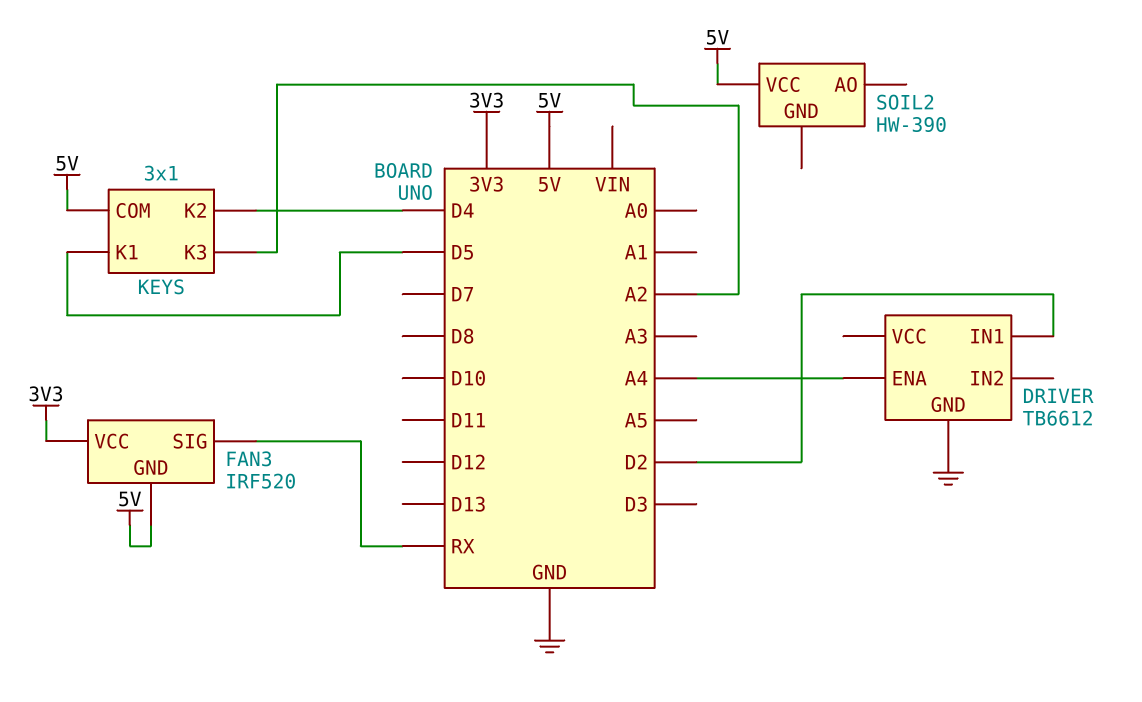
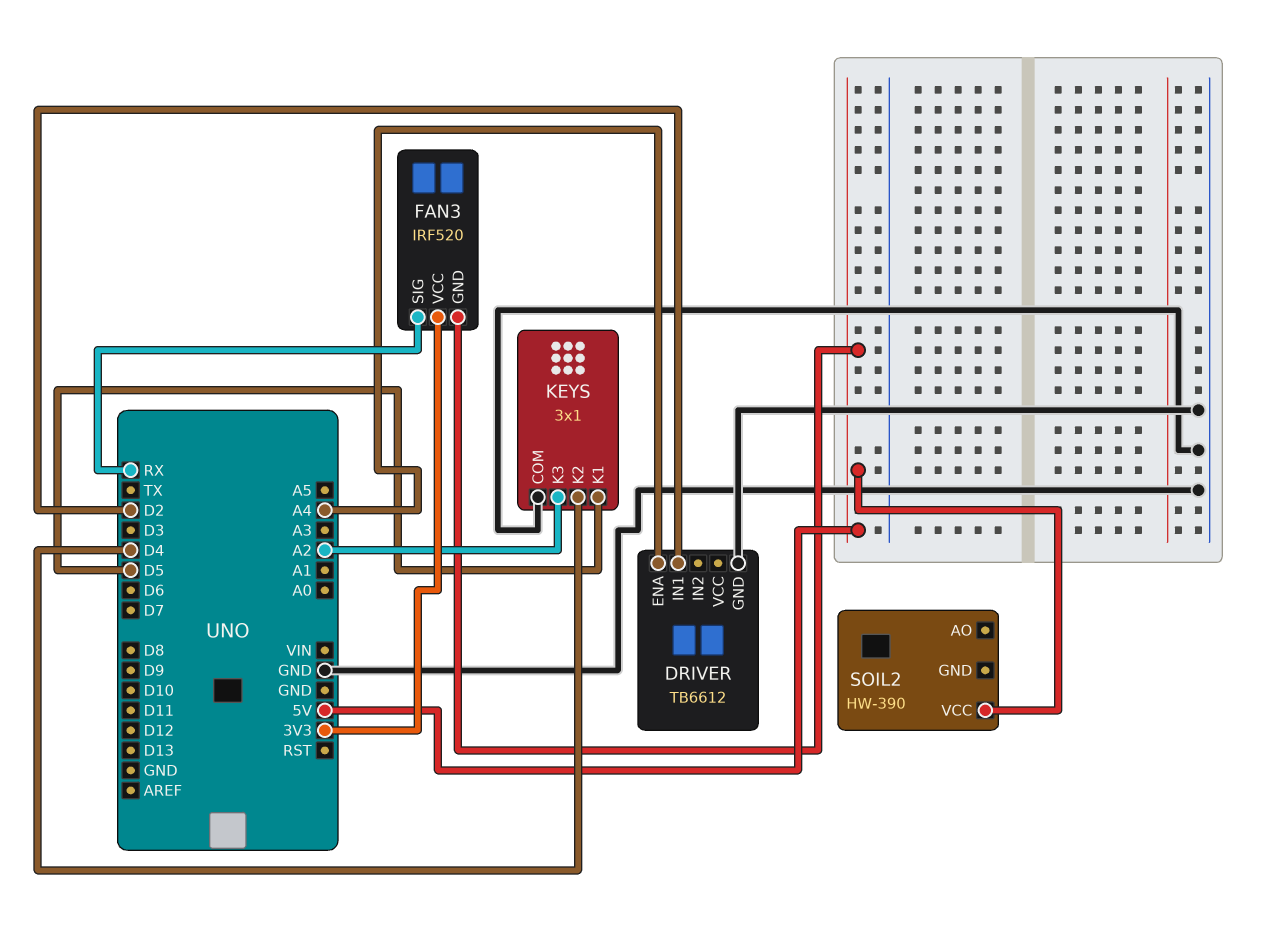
KEYS pin COM: 5V -> GND

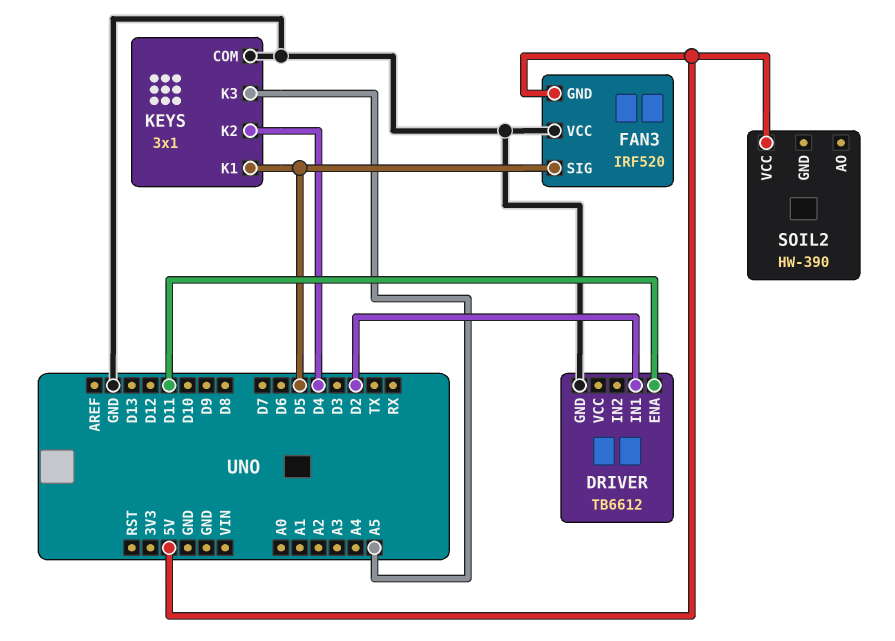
DRIVER pin ENA: A4 -> D11
FAN3 pin SIG: RX -> D5
FAN3 pin VCC: 3V3 -> GND
KEYS pin K3: A2 -> A5

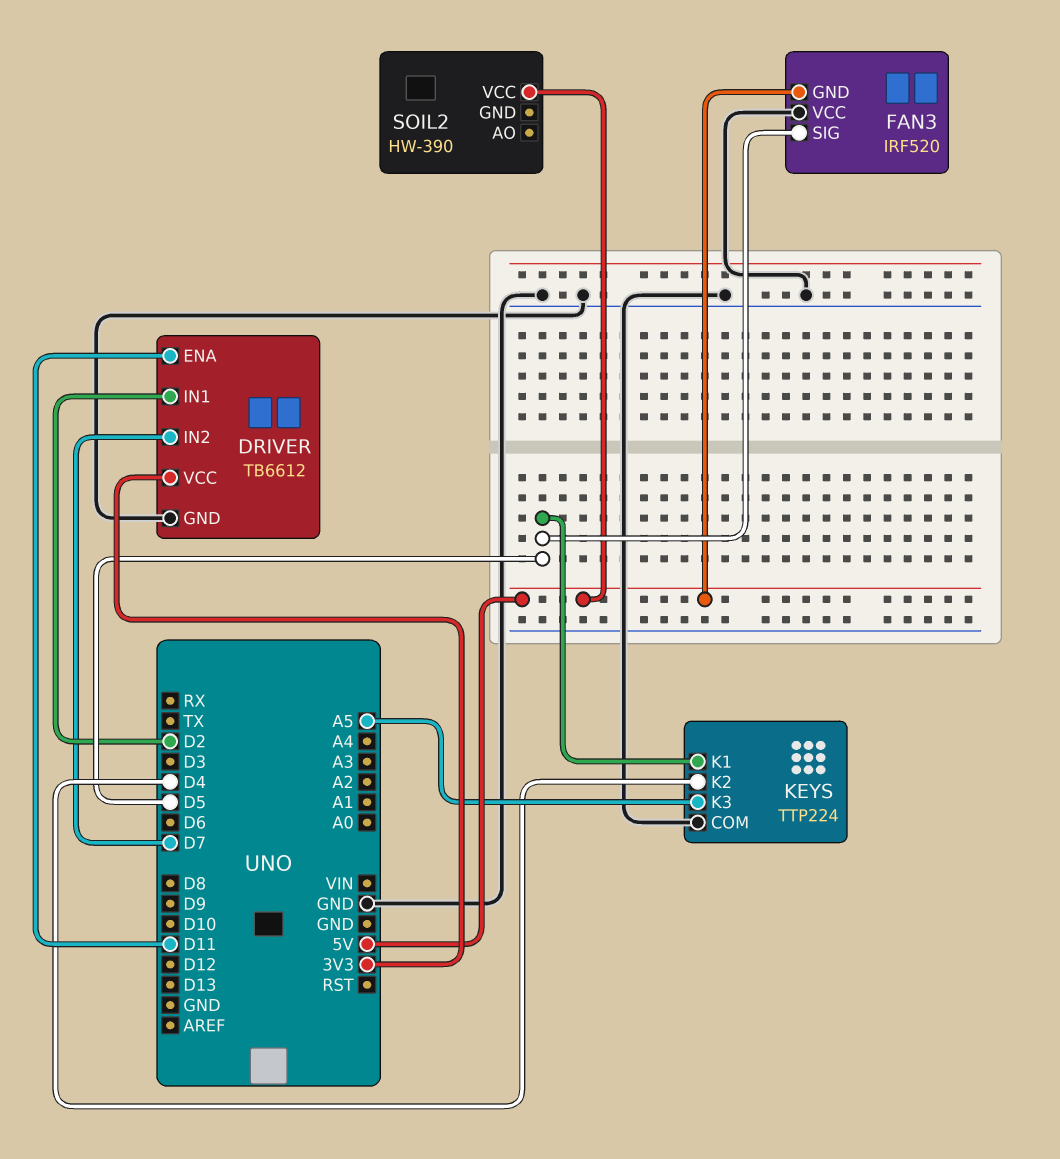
DRIVER pin IN2: none -> D7
DRIVER pin VCC: none -> 3V3
KEYS: 3x1 -> TTP224

